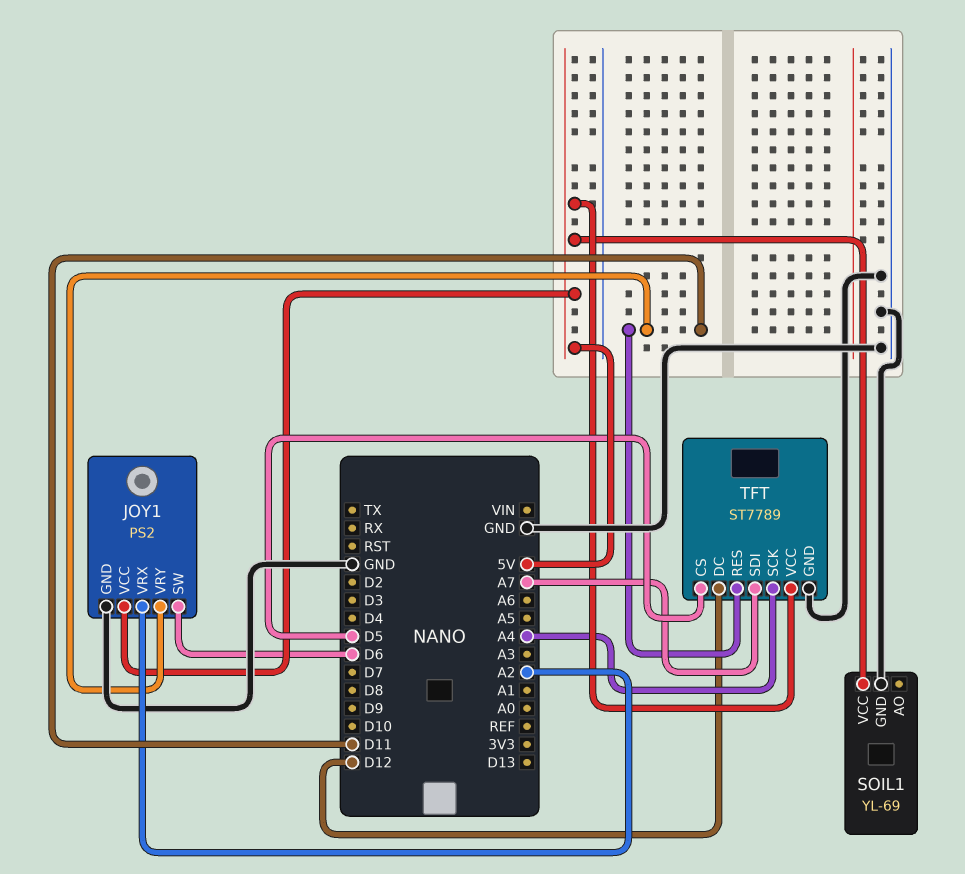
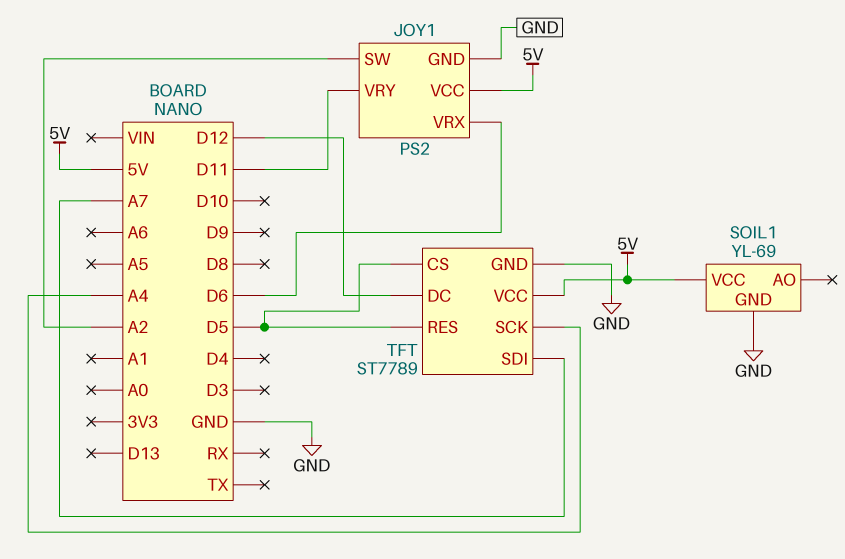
JOY1 pin SW: D6 -> A2
JOY1 pin VRX: A2 -> D6
TFT pin RES: D11 -> D5

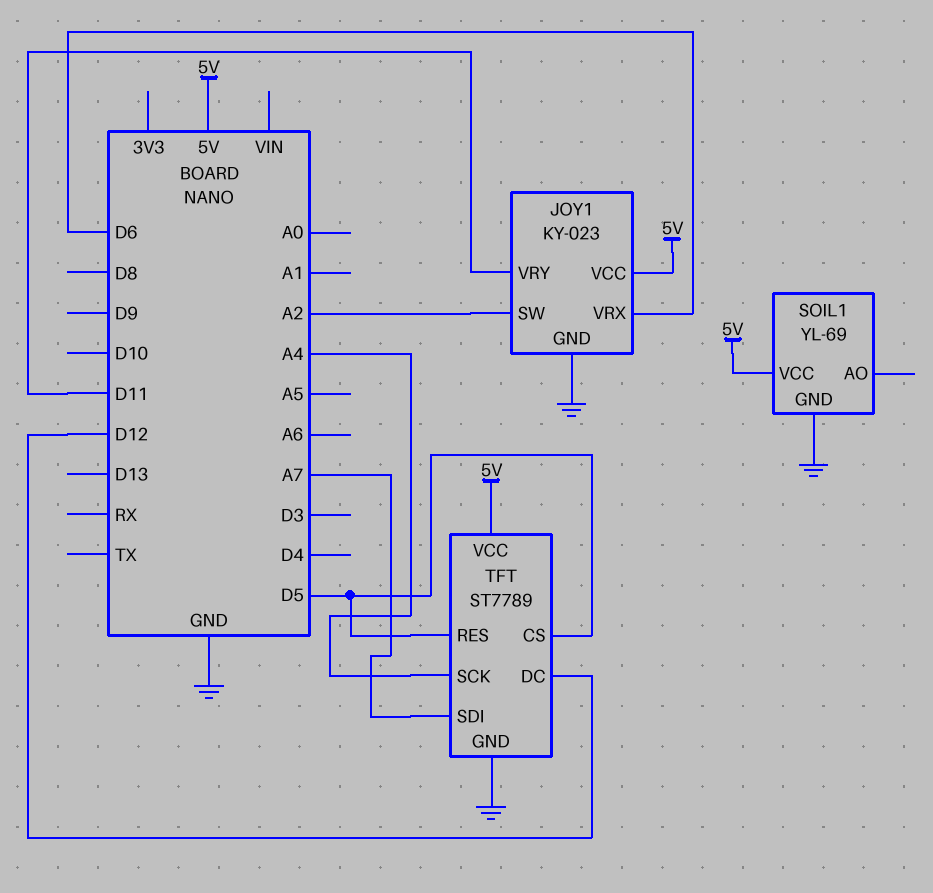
JOY1: PS2 -> KY-023

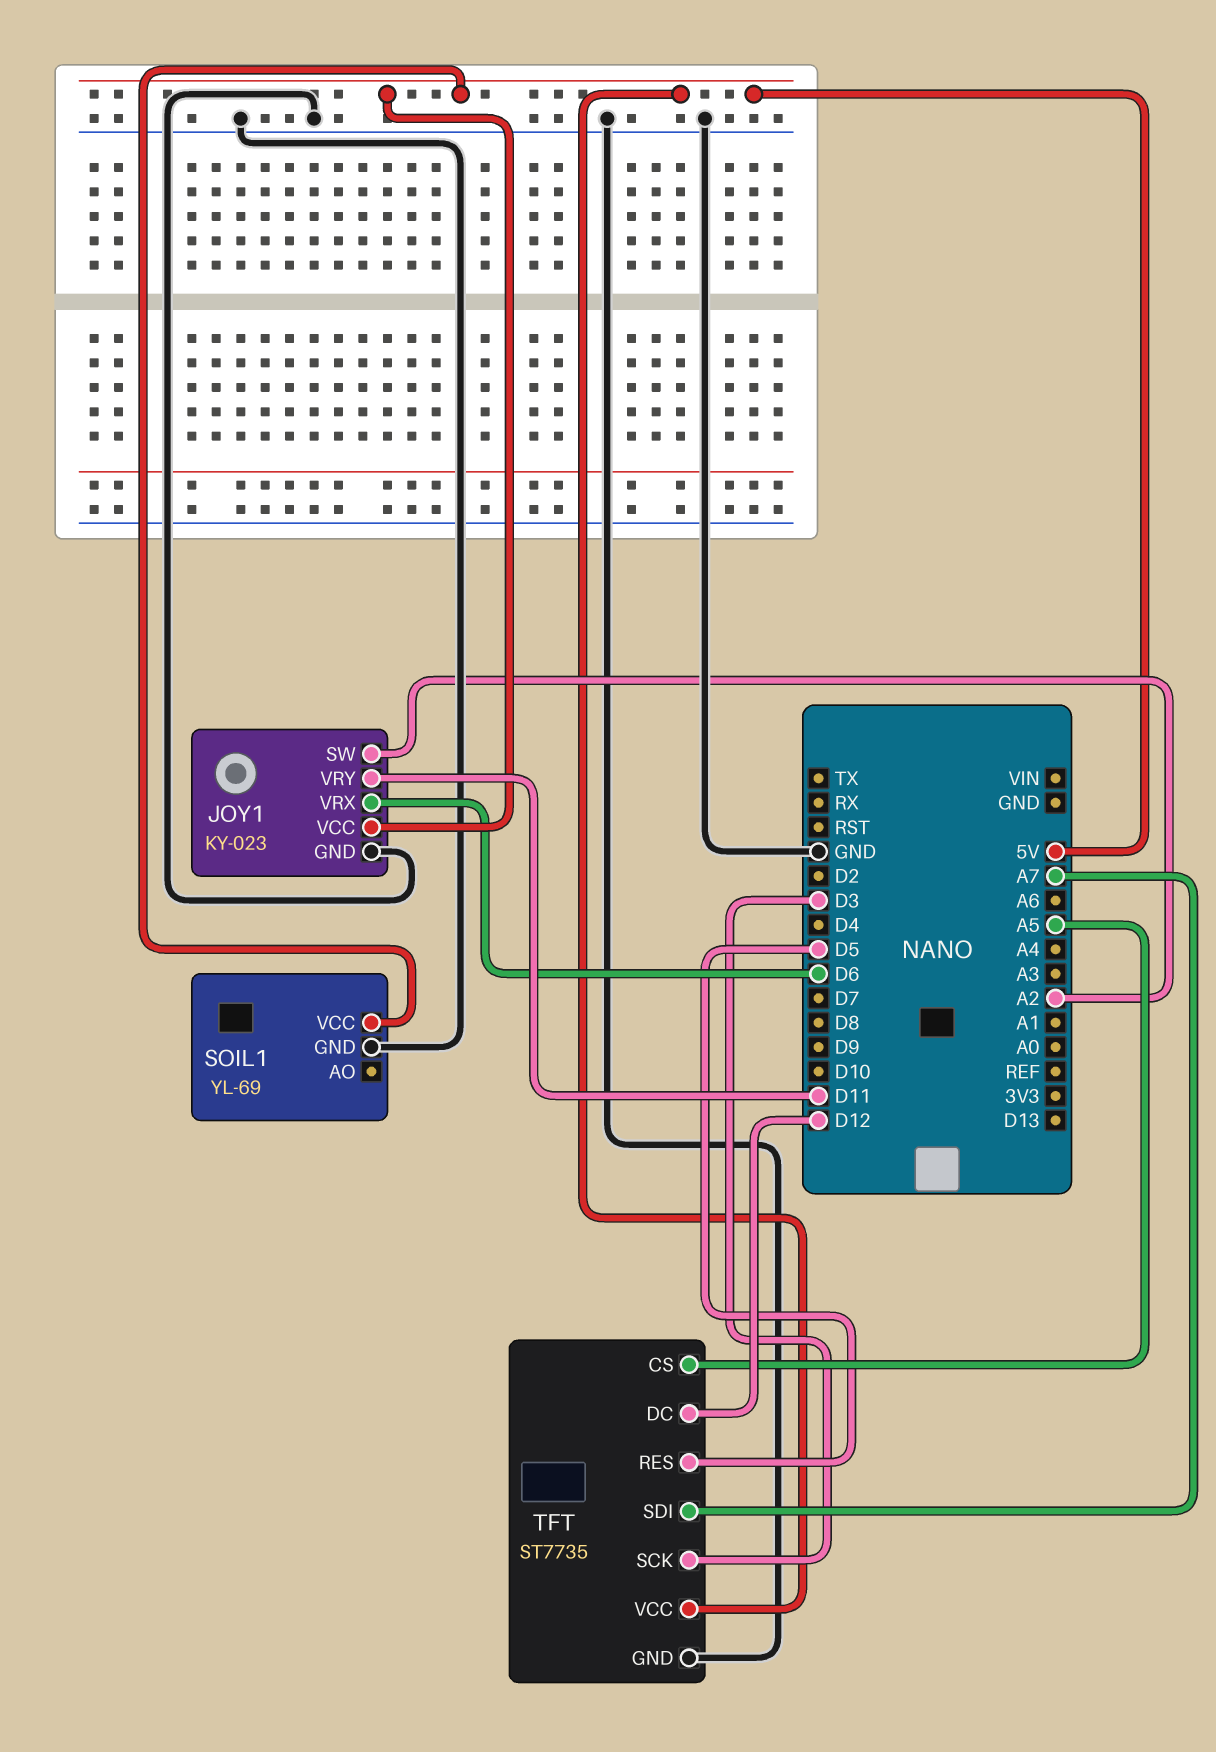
TFT: ST7789 -> ST7735
TFT pin CS: D5 -> A5
TFT pin SCK: A4 -> D3

